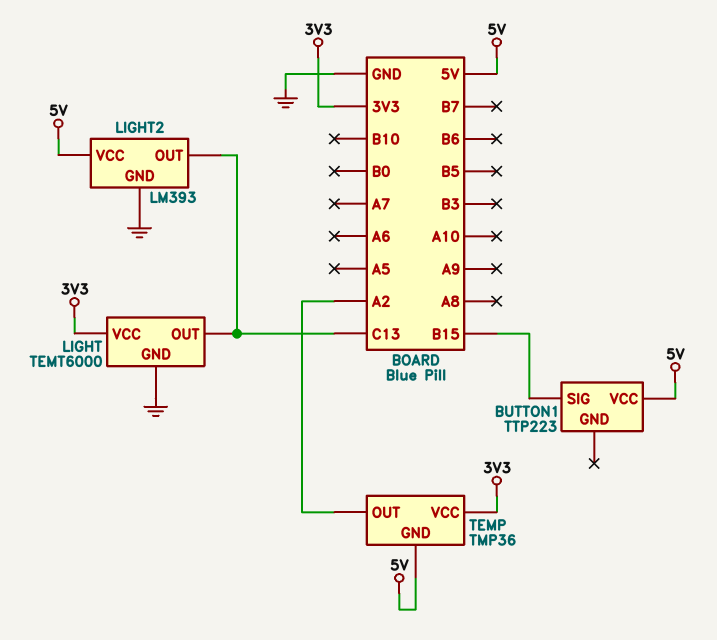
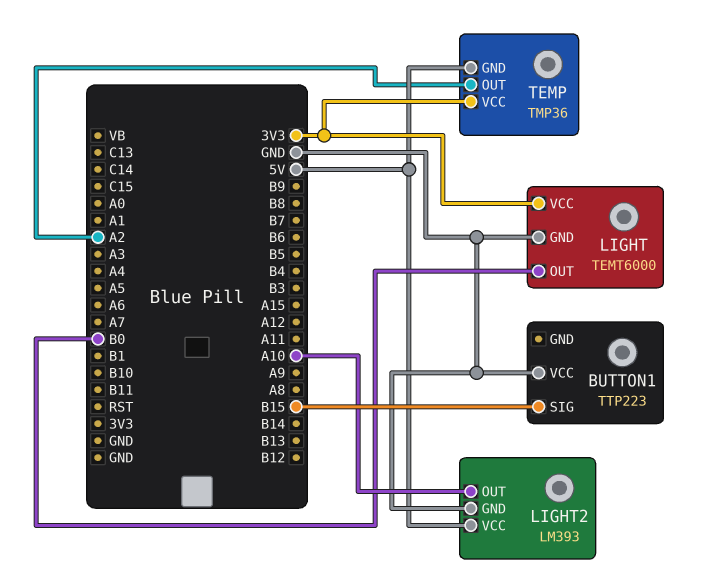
BUTTON1 pin VCC: 5V -> GND
LIGHT pin OUT: C13 -> B0
LIGHT2 pin OUT: C13 -> A10

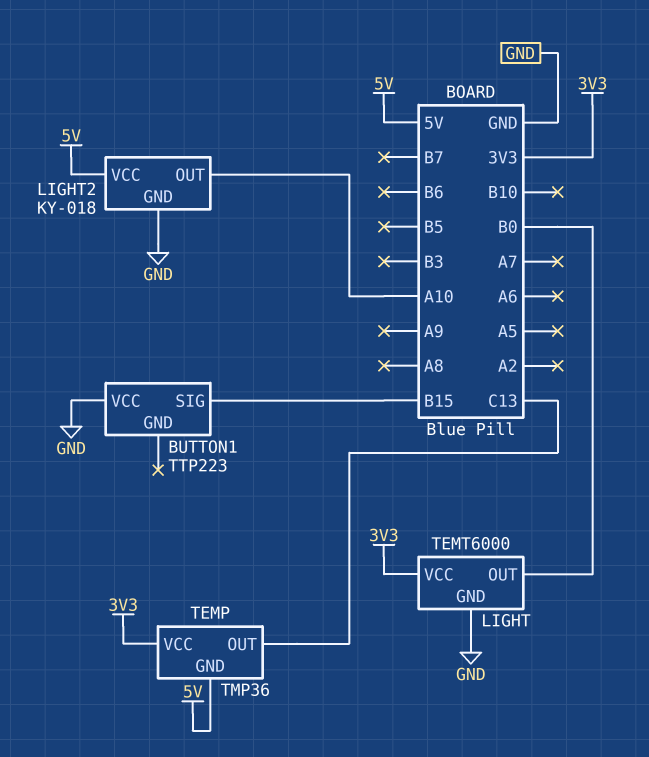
LIGHT2: LM393 -> KY-018
TEMP pin OUT: A2 -> C13

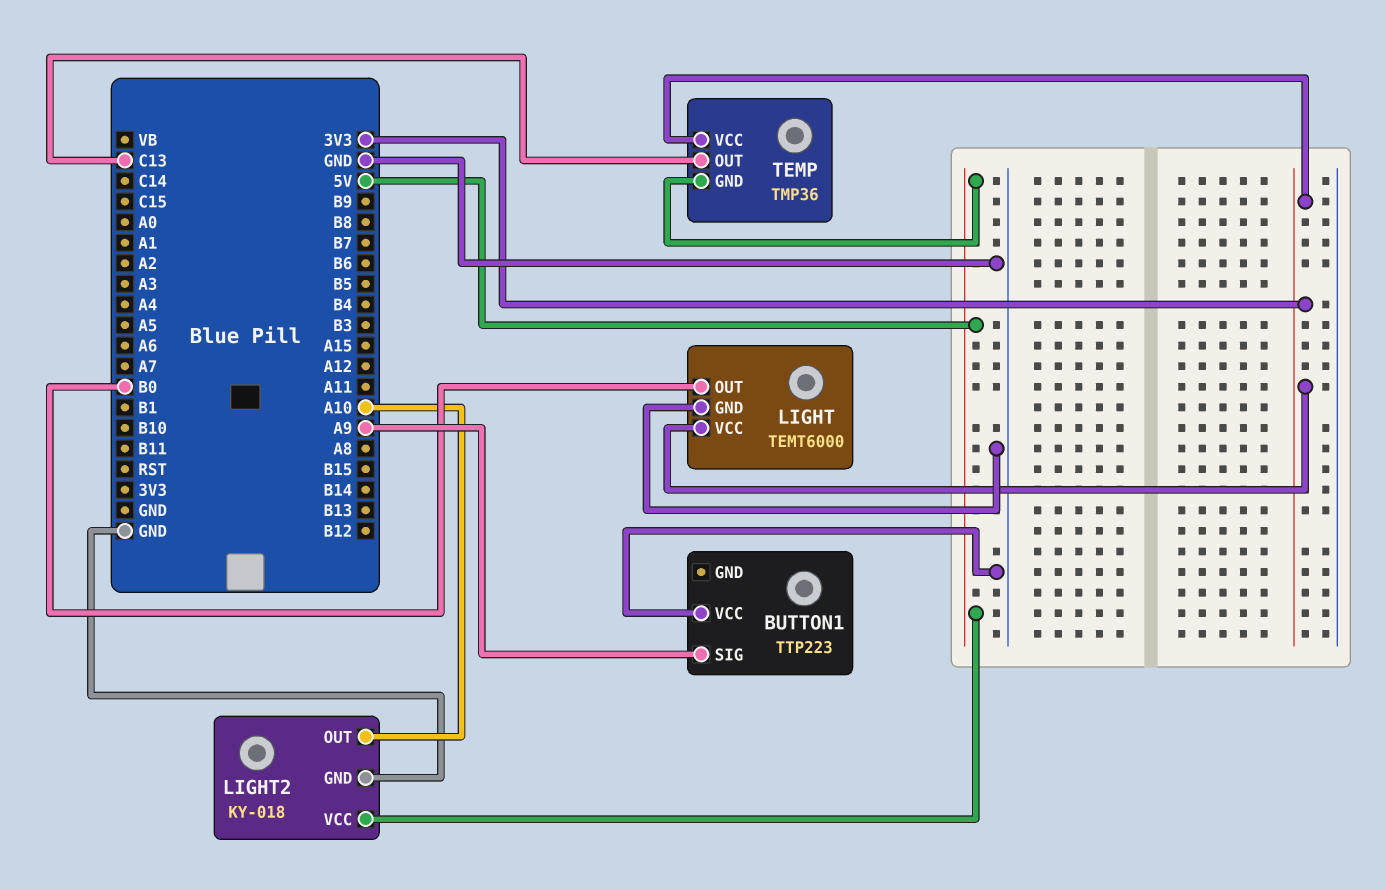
BUTTON1 pin SIG: B15 -> A9

